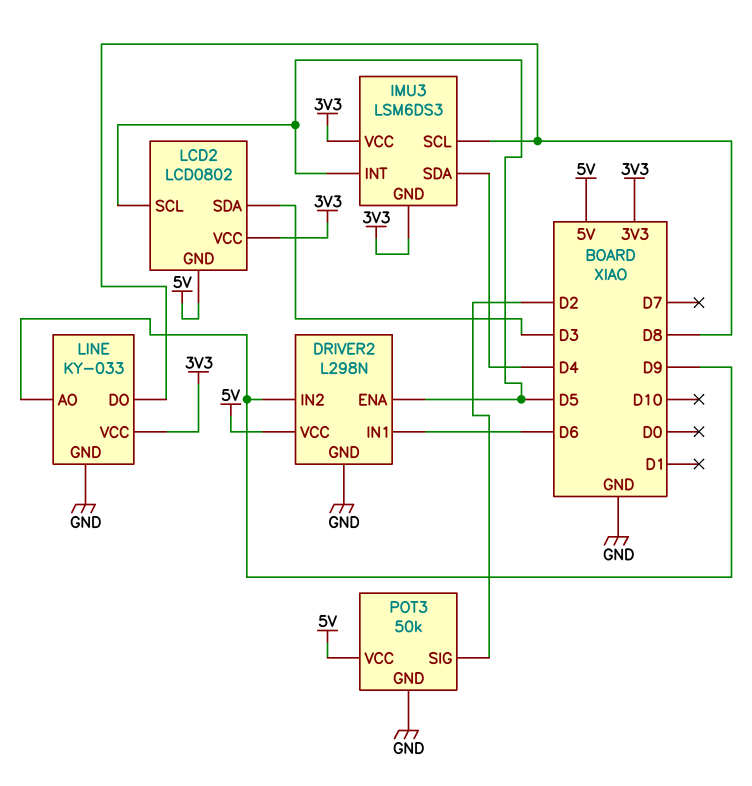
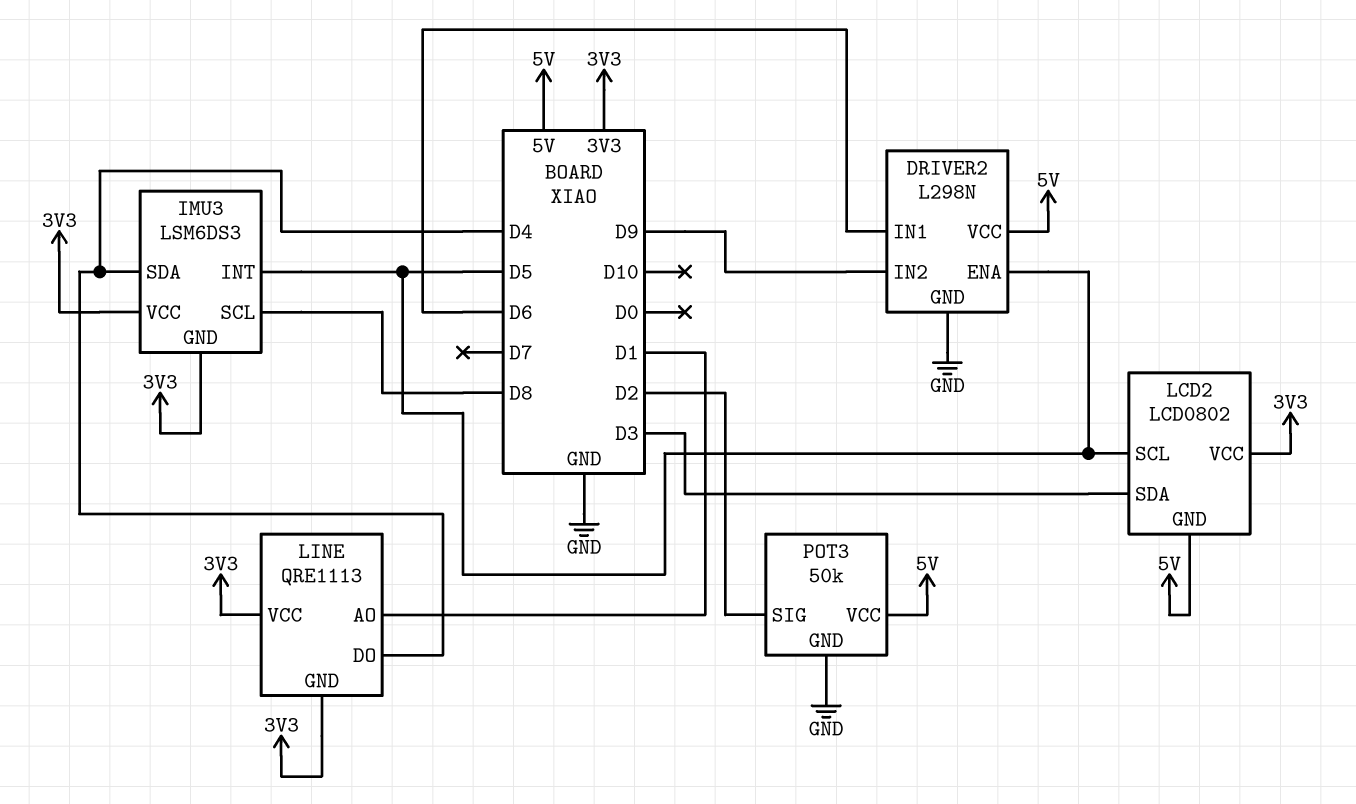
LINE: KY-033 -> QRE1113
LINE pin AO: D9 -> D1
LINE pin DO: D8 -> D4
LINE pin GND: GND -> 3V3

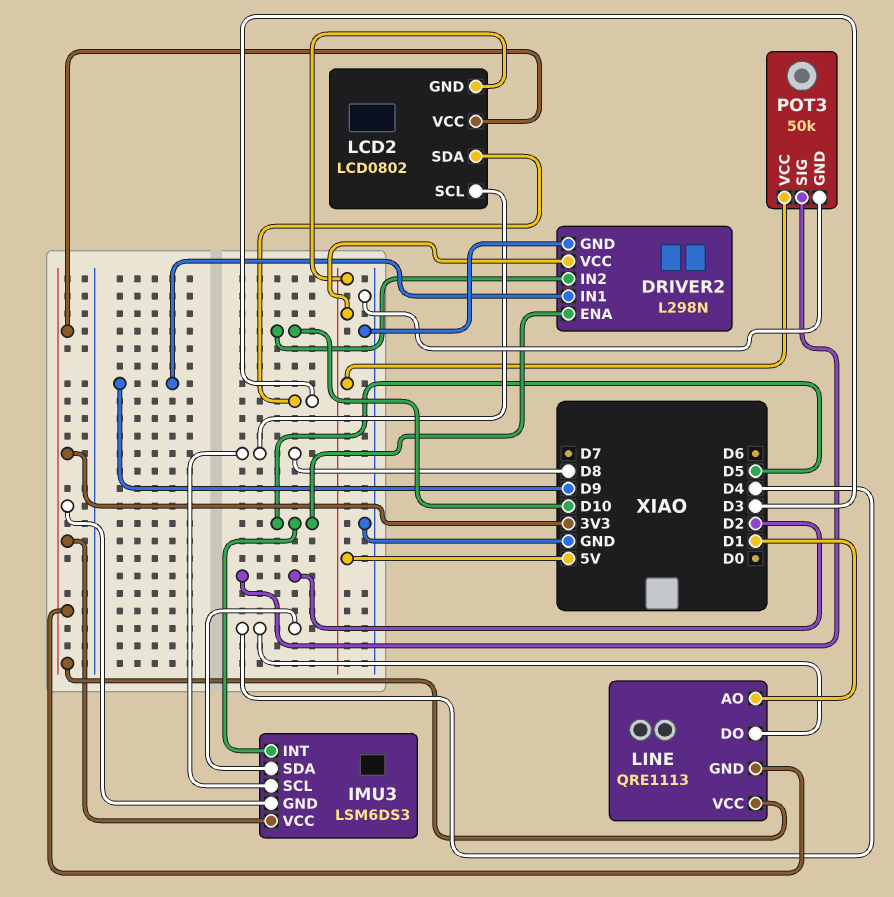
DRIVER2 pin IN1: D6 -> D9
DRIVER2 pin IN2: D9 -> D10
LCD2 pin SCL: D5 -> D8

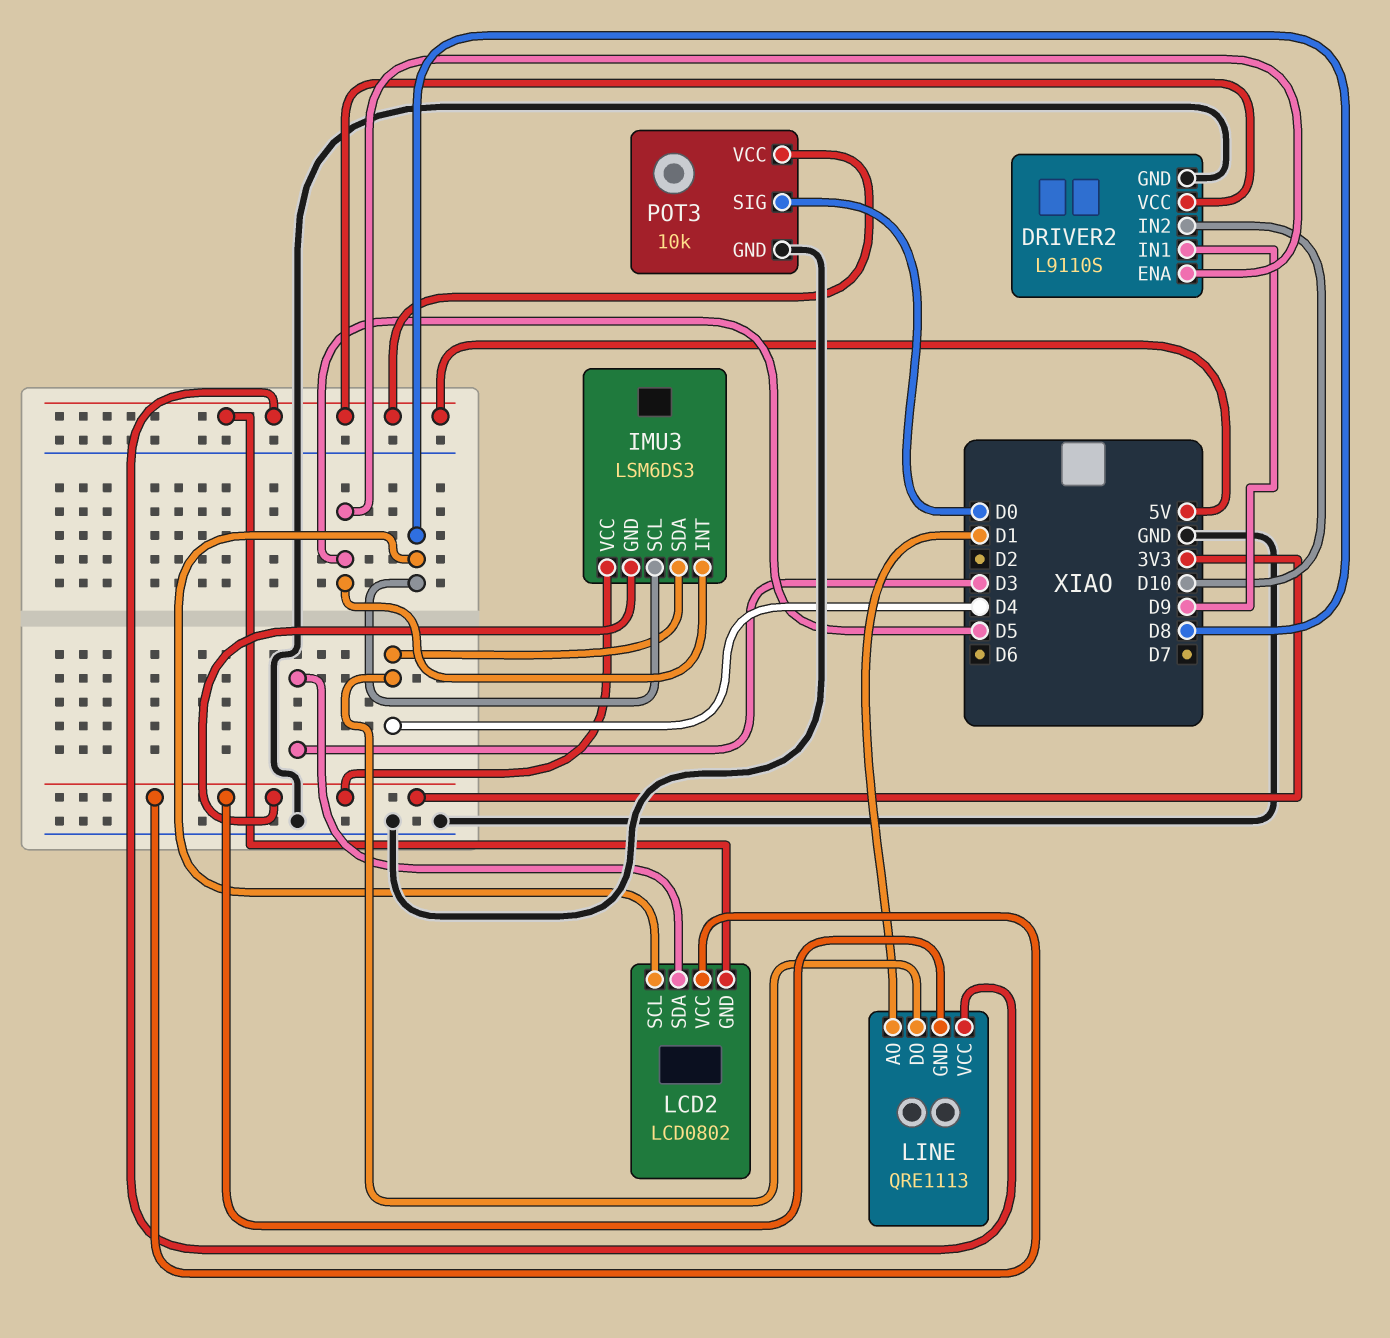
DRIVER2: L298N -> L9110S
LINE pin VCC: 3V3 -> 5V
POT3: 50k -> 10k
POT3 pin SIG: D2 -> D0

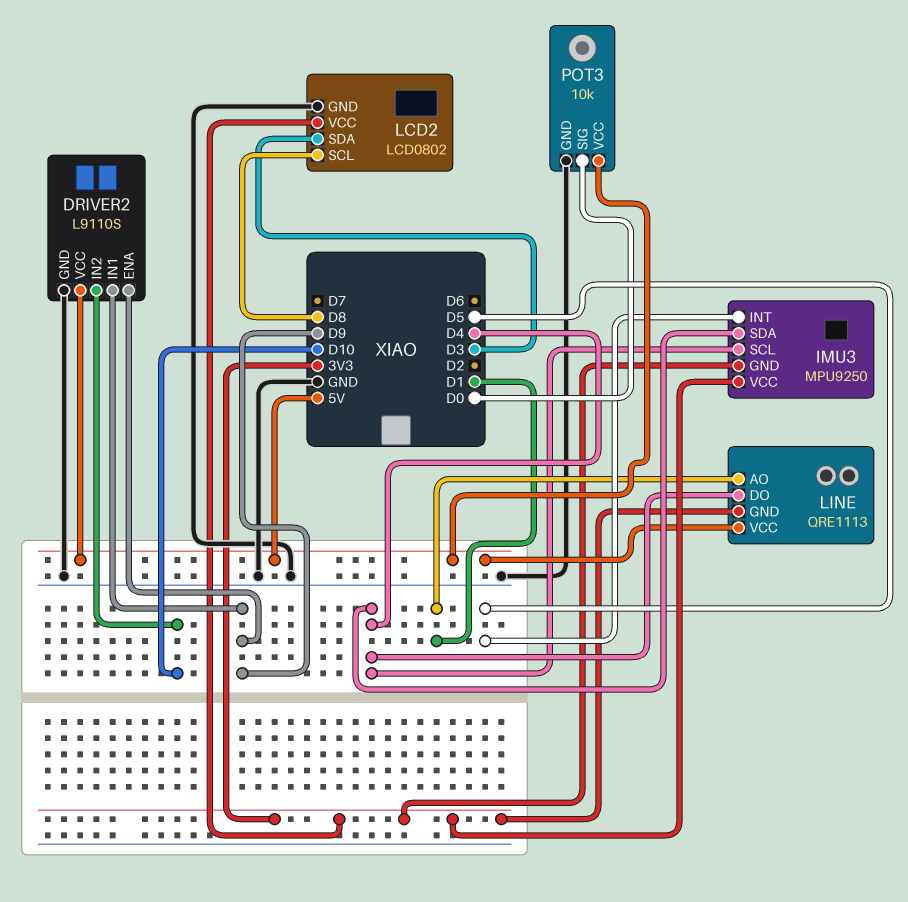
DRIVER2 pin ENA: D5 -> D9
IMU3: LSM6DS3 -> MPU9250
IMU3 pin SCL: D8 -> D4
LCD2 pin GND: 5V -> GND

